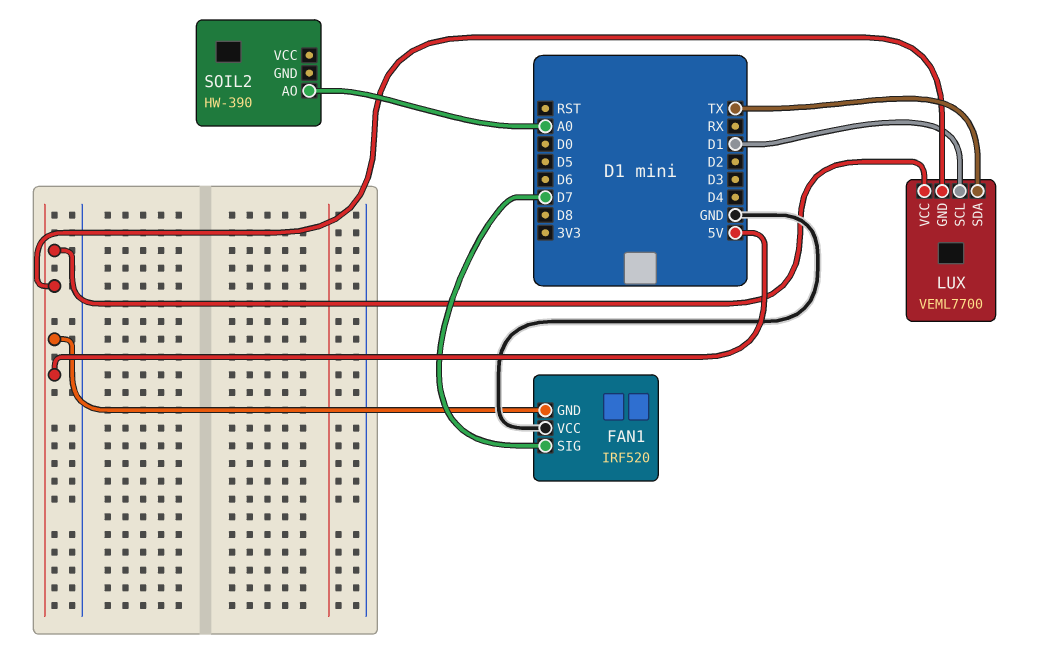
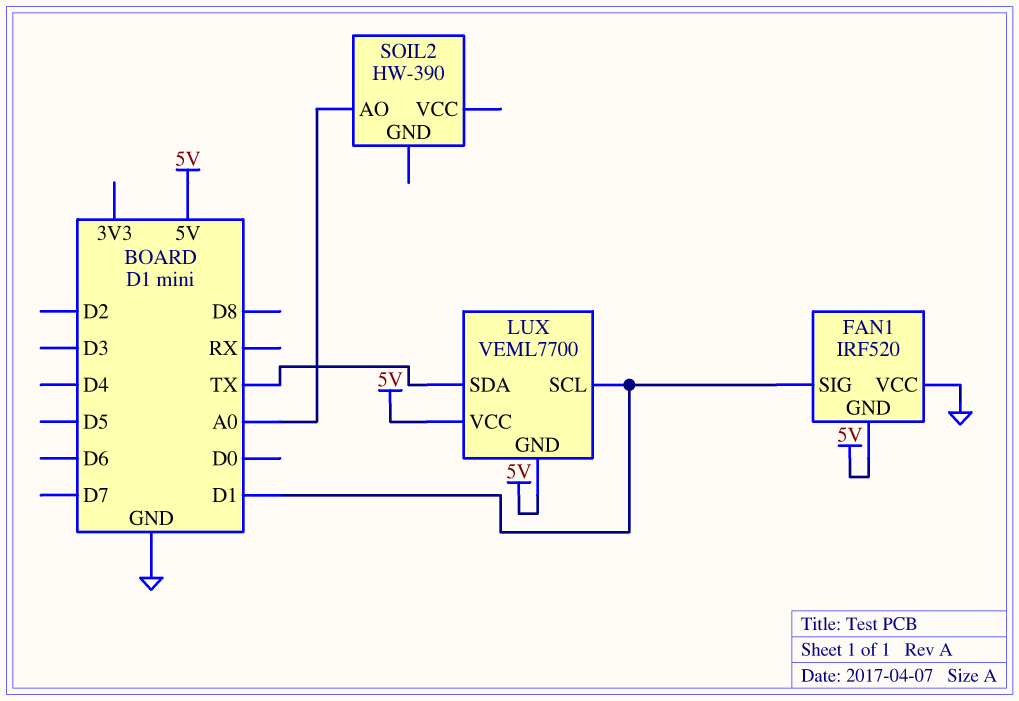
FAN1 pin SIG: D7 -> D1

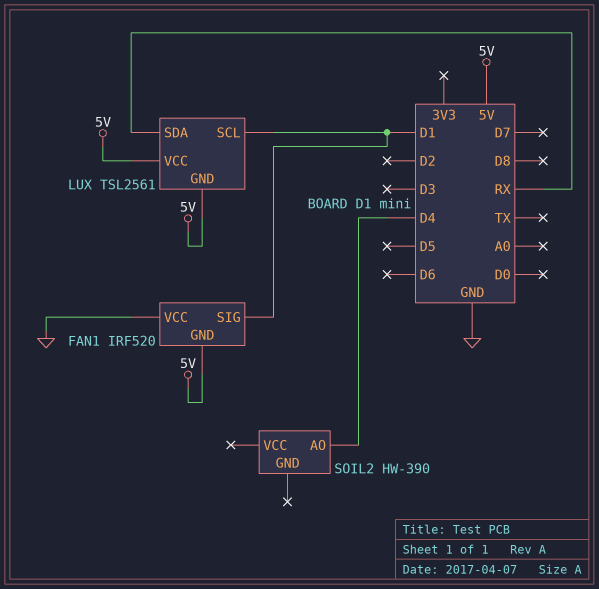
LUX: VEML7700 -> TSL2561
LUX pin SDA: TX -> RX
SOIL2 pin AO: A0 -> D4

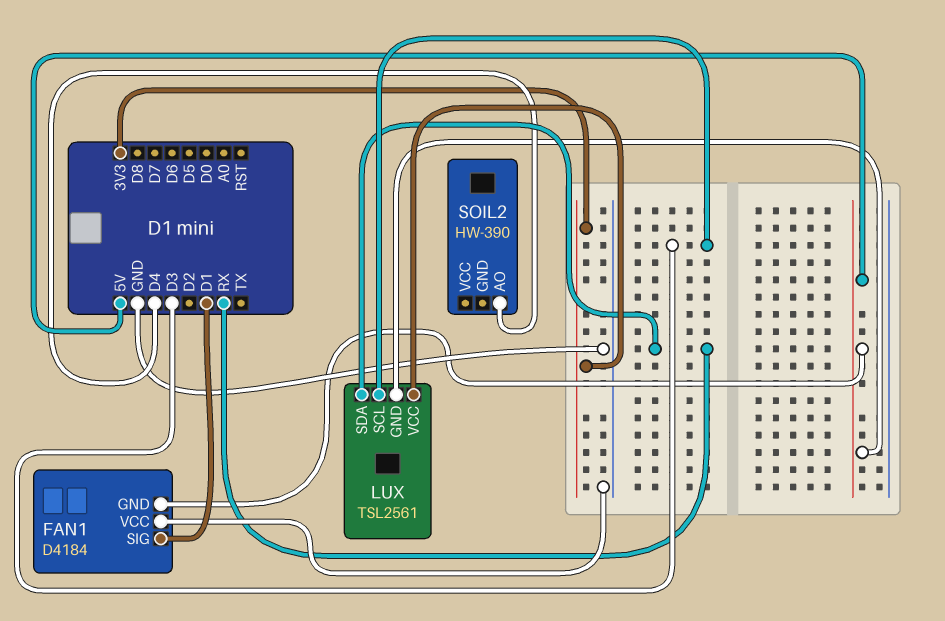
FAN1: IRF520 -> D4184
LUX pin SCL: D1 -> D3
LUX pin VCC: 5V -> 3V3

